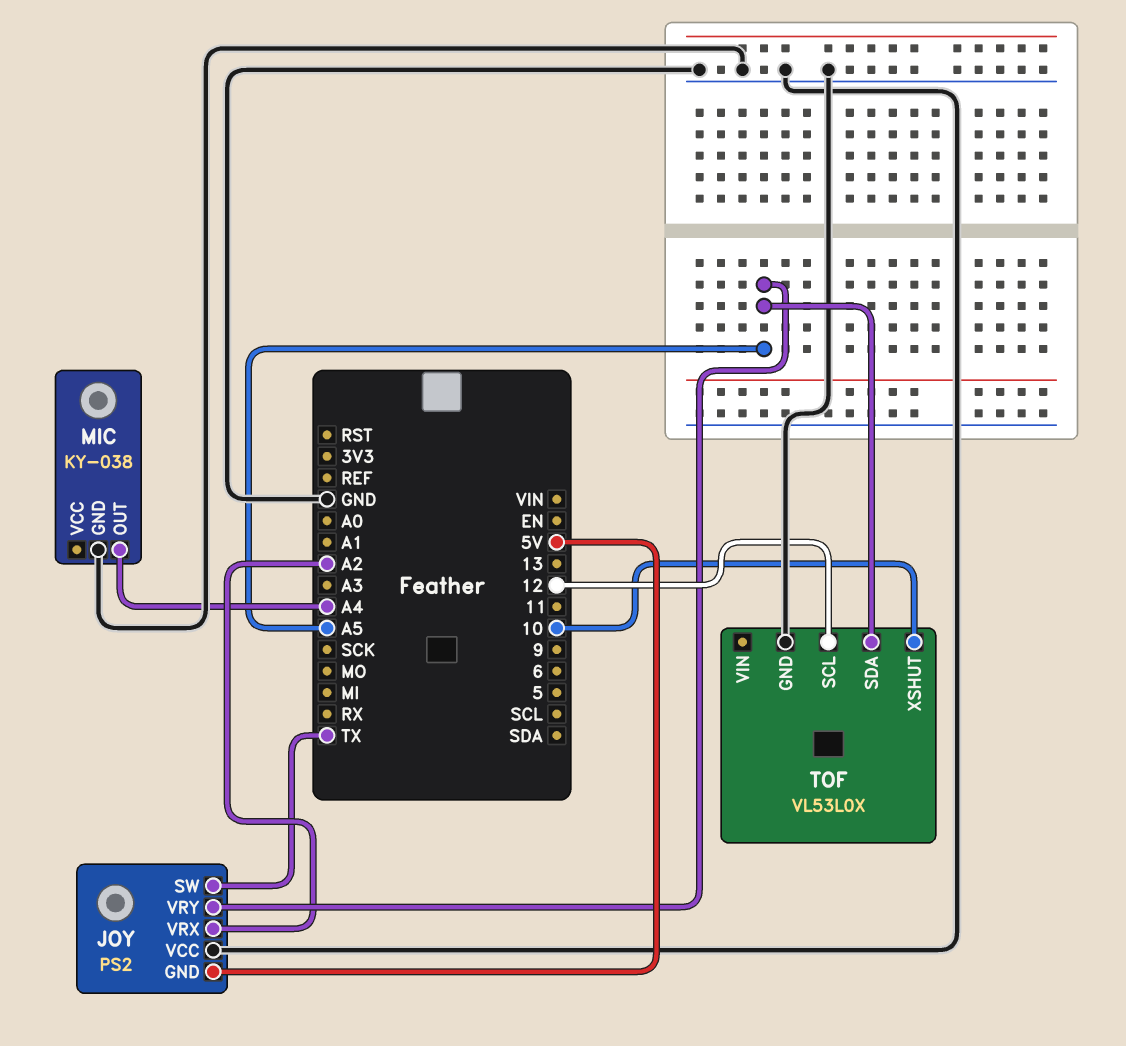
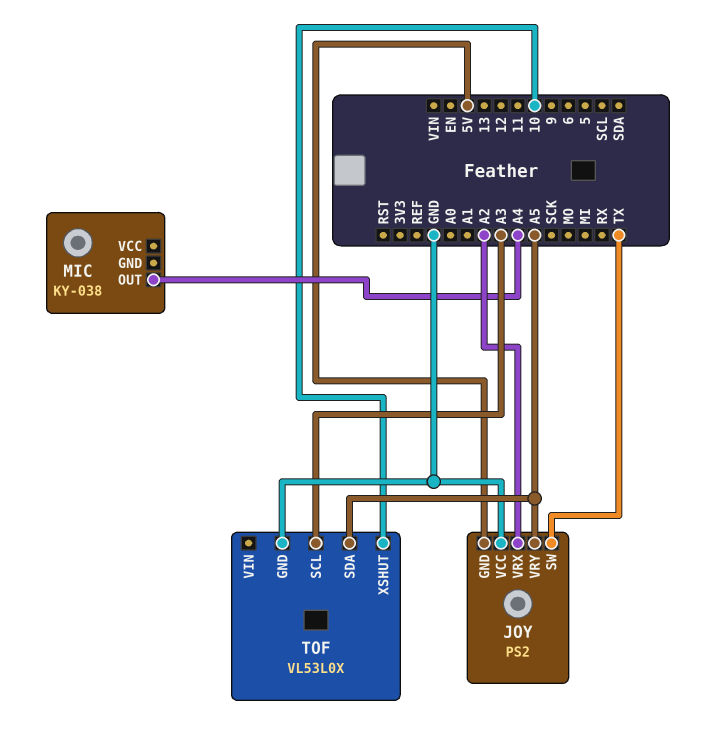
MIC pin GND: GND -> none
TOF pin SCL: 12 -> A3

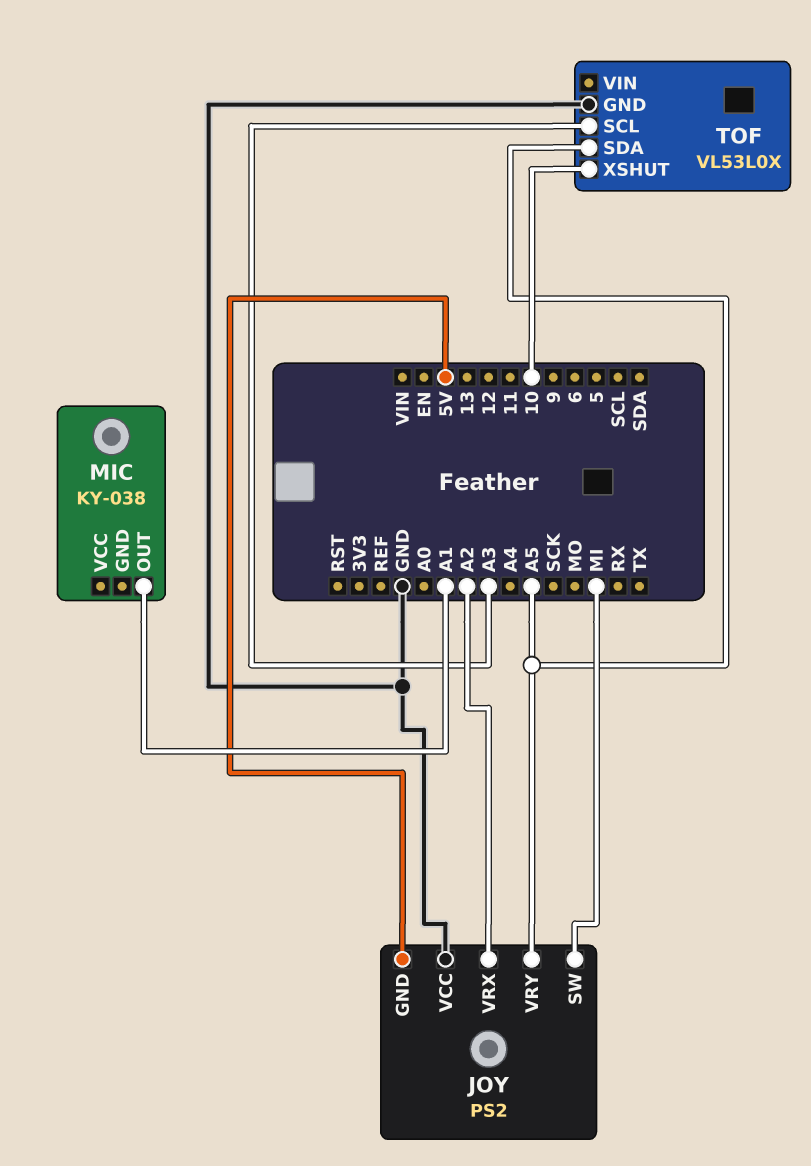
JOY pin SW: TX -> MI
MIC pin OUT: A4 -> A1

